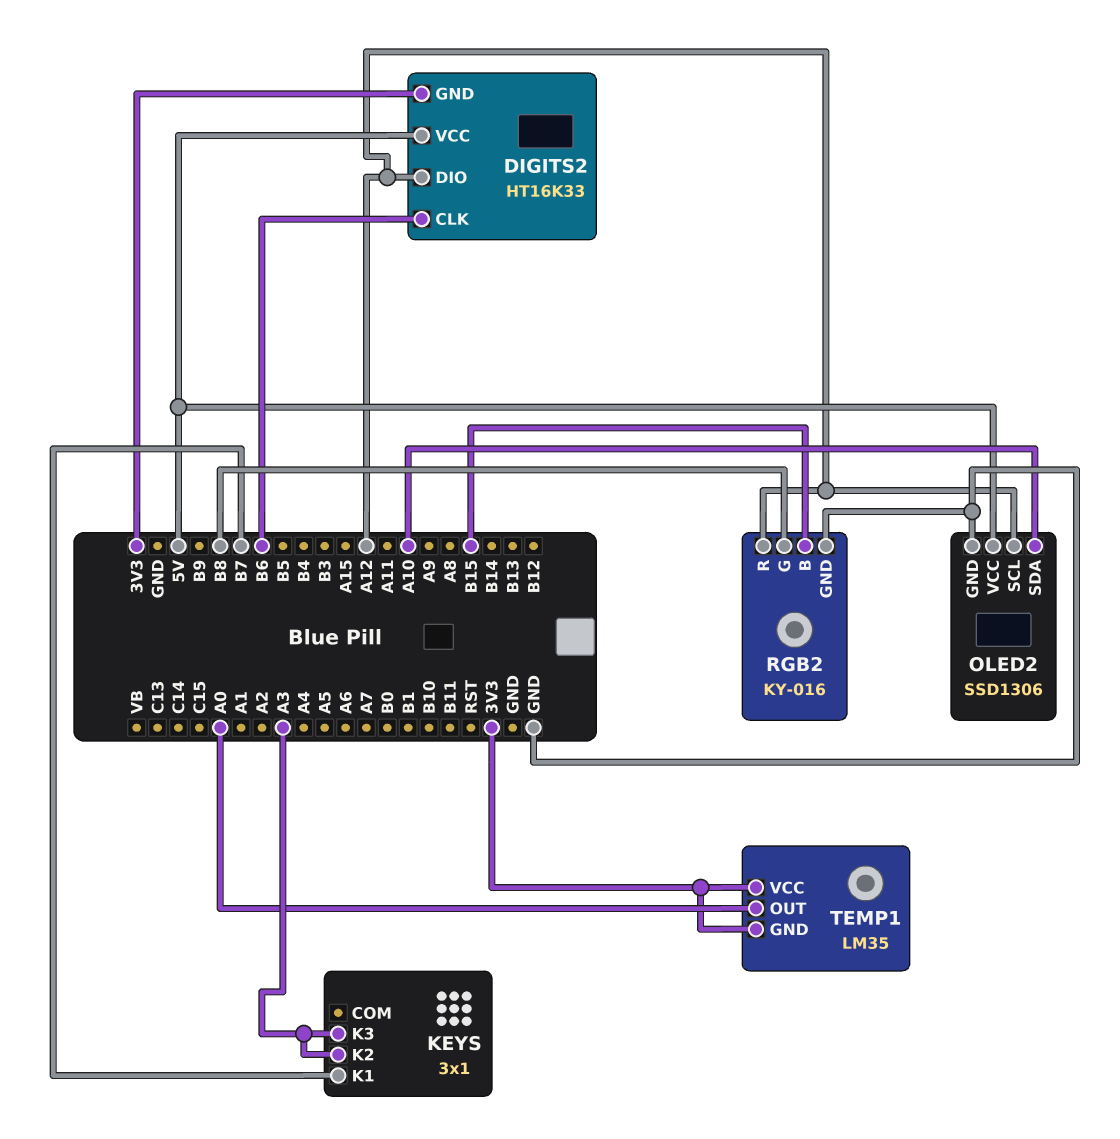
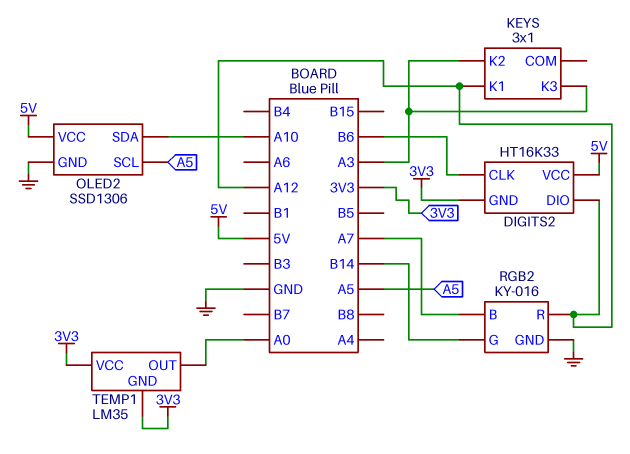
KEYS pin K1: B7 -> A12
OLED2 pin SCL: A12 -> A5
RGB2 pin B: B15 -> A7
RGB2 pin G: B8 -> B14

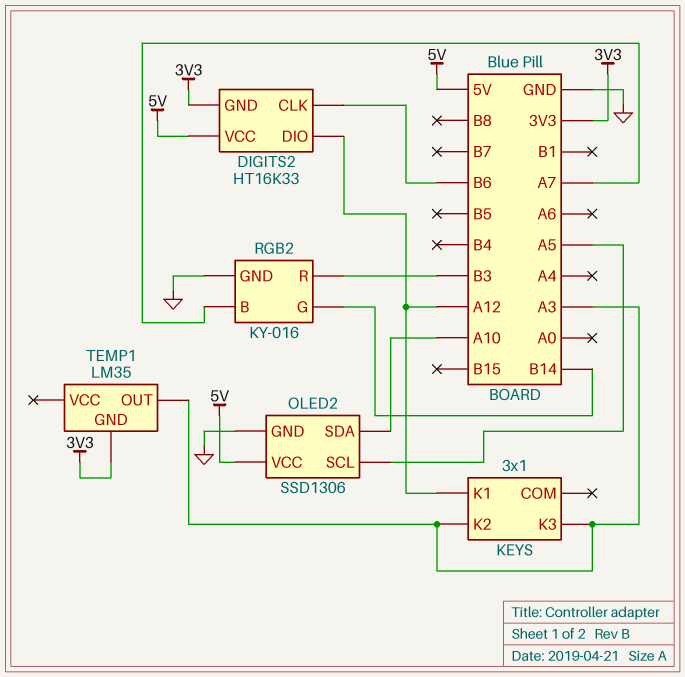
RGB2 pin R: A12 -> B3
TEMP1 pin OUT: A0 -> A3
TEMP1 pin VCC: 3V3 -> none

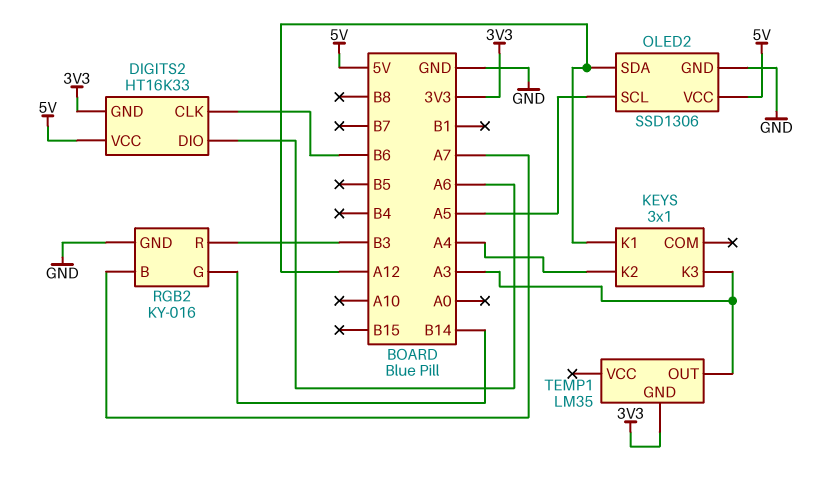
DIGITS2 pin DIO: A12 -> A6
KEYS pin K2: A3 -> A4
OLED2 pin SDA: A10 -> A12

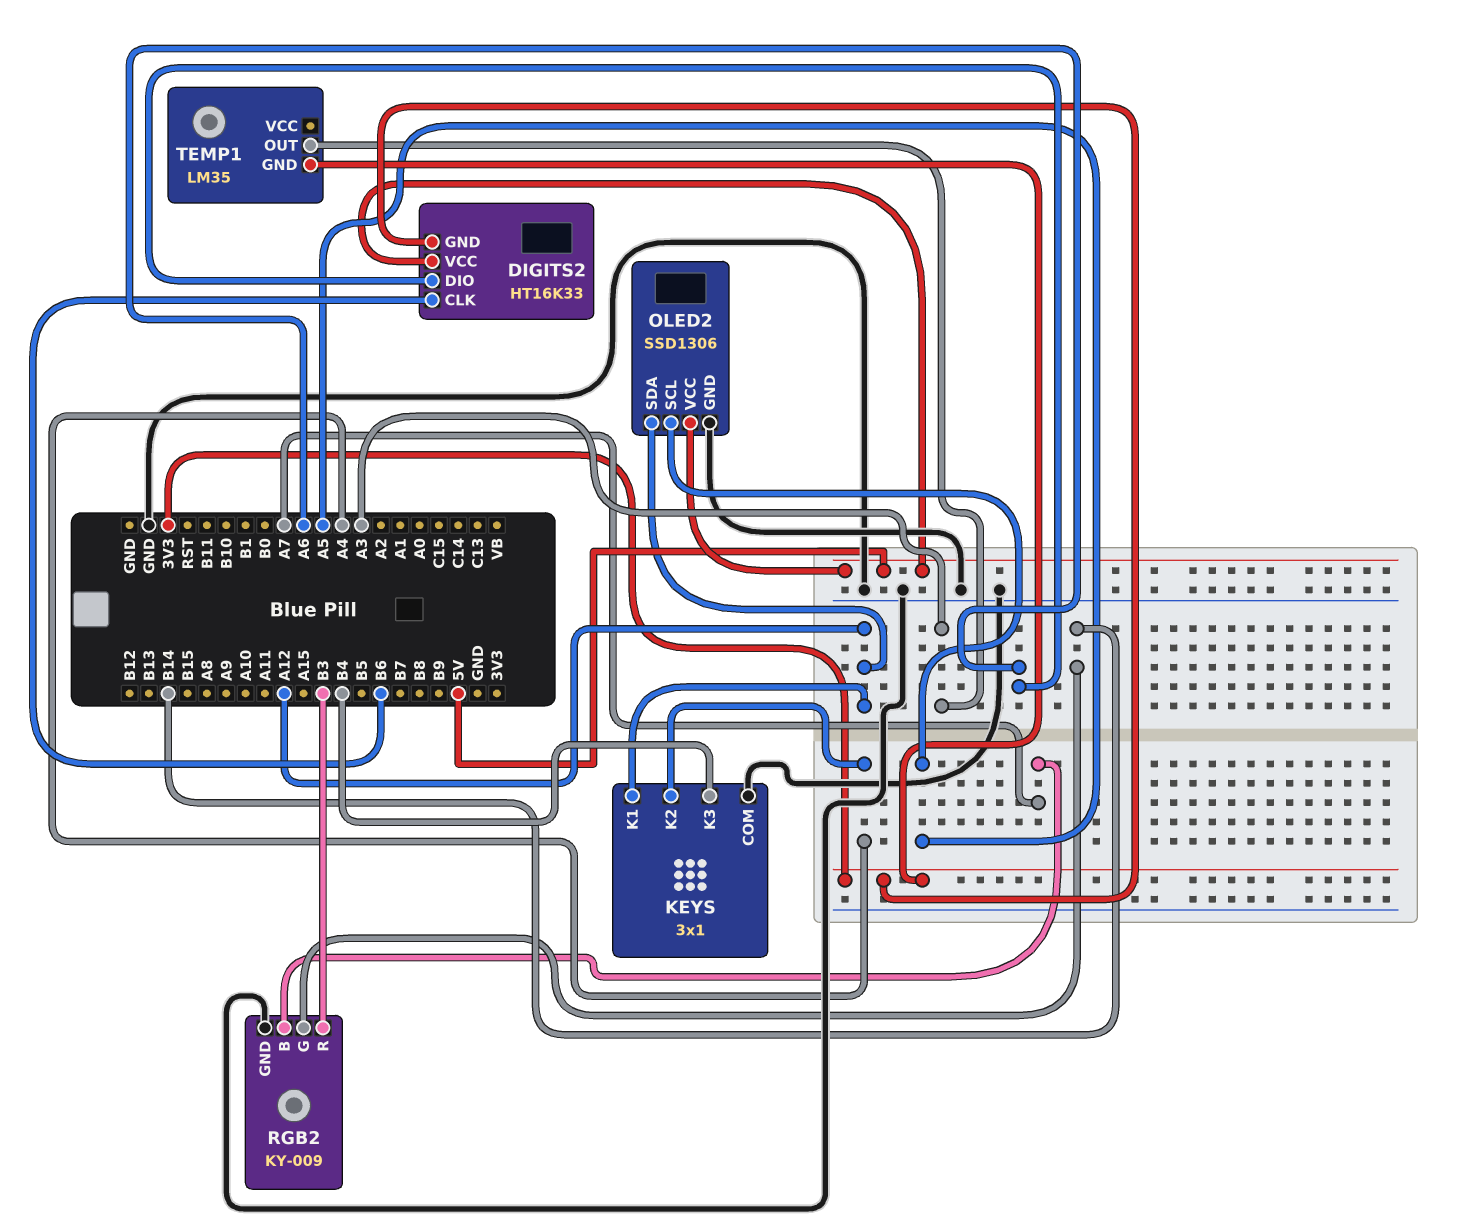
KEYS pin COM: none -> GND
KEYS pin K3: A3 -> B4
RGB2: KY-016 -> KY-009

